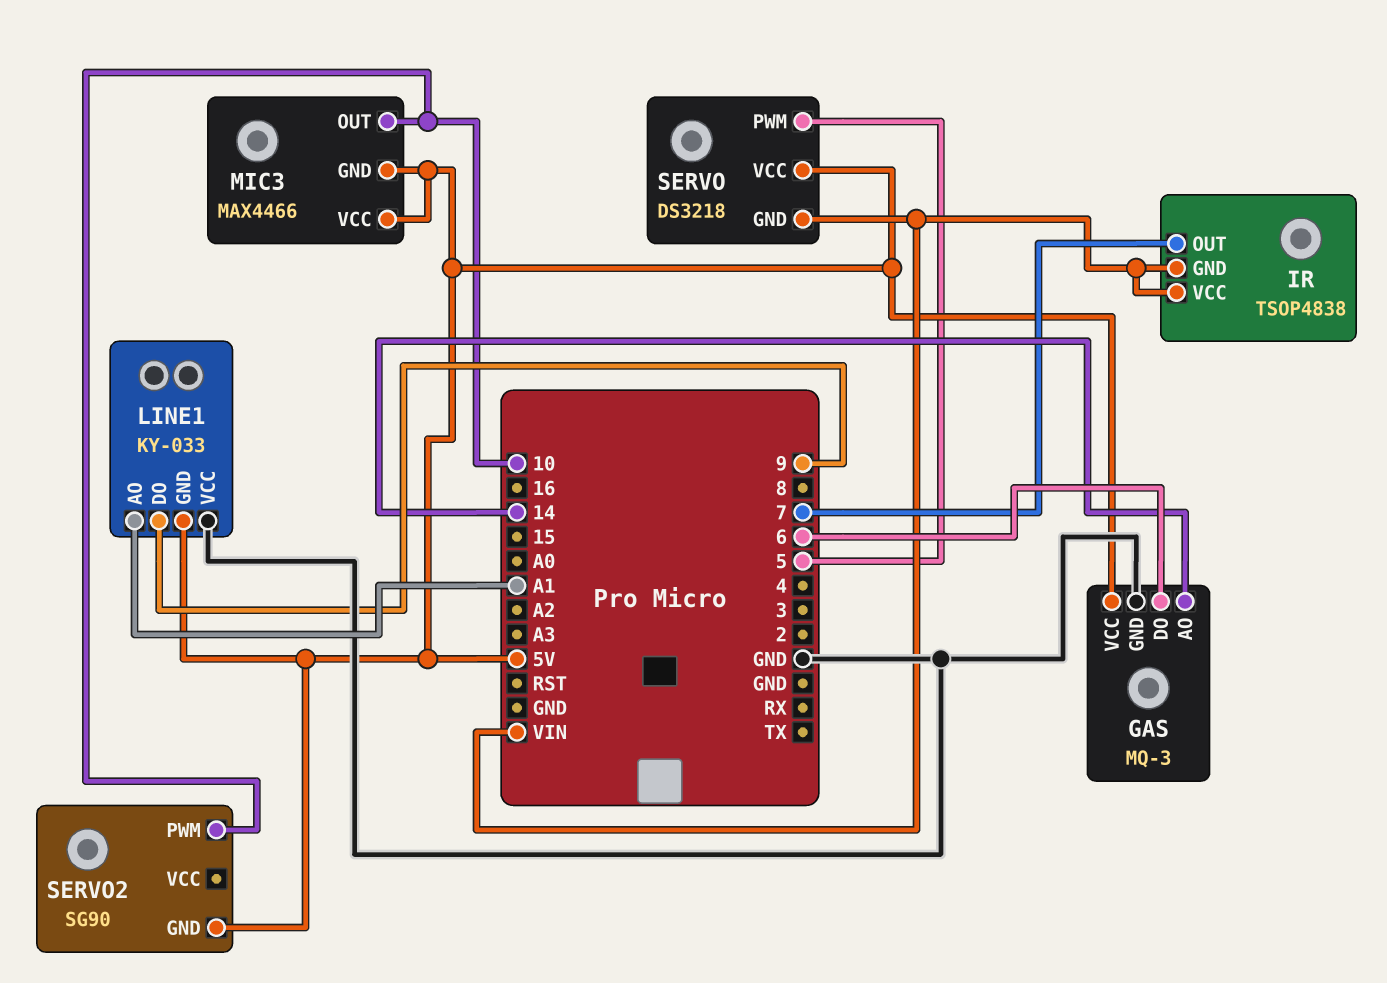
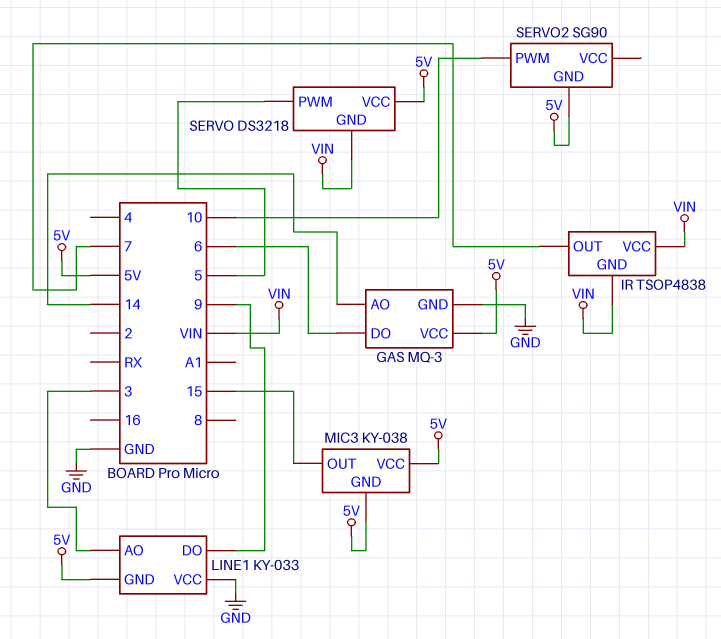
LINE1 pin AO: A1 -> 3
MIC3: MAX4466 -> KY-038
MIC3 pin OUT: 10 -> 15

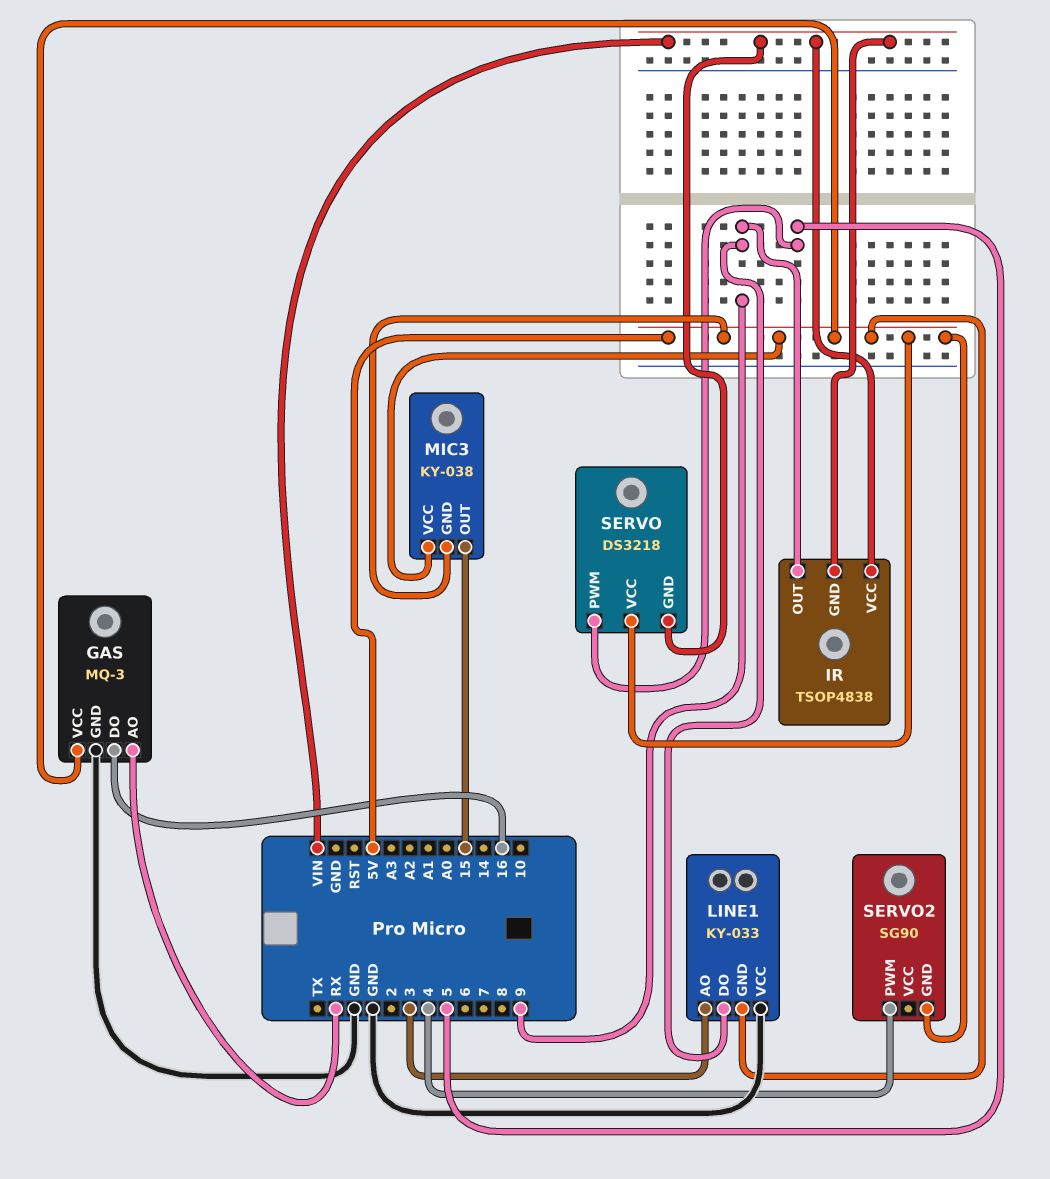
GAS pin AO: 14 -> RX
GAS pin DO: 6 -> 16
IR pin OUT: 7 -> 9
SERVO2 pin PWM: 10 -> 4

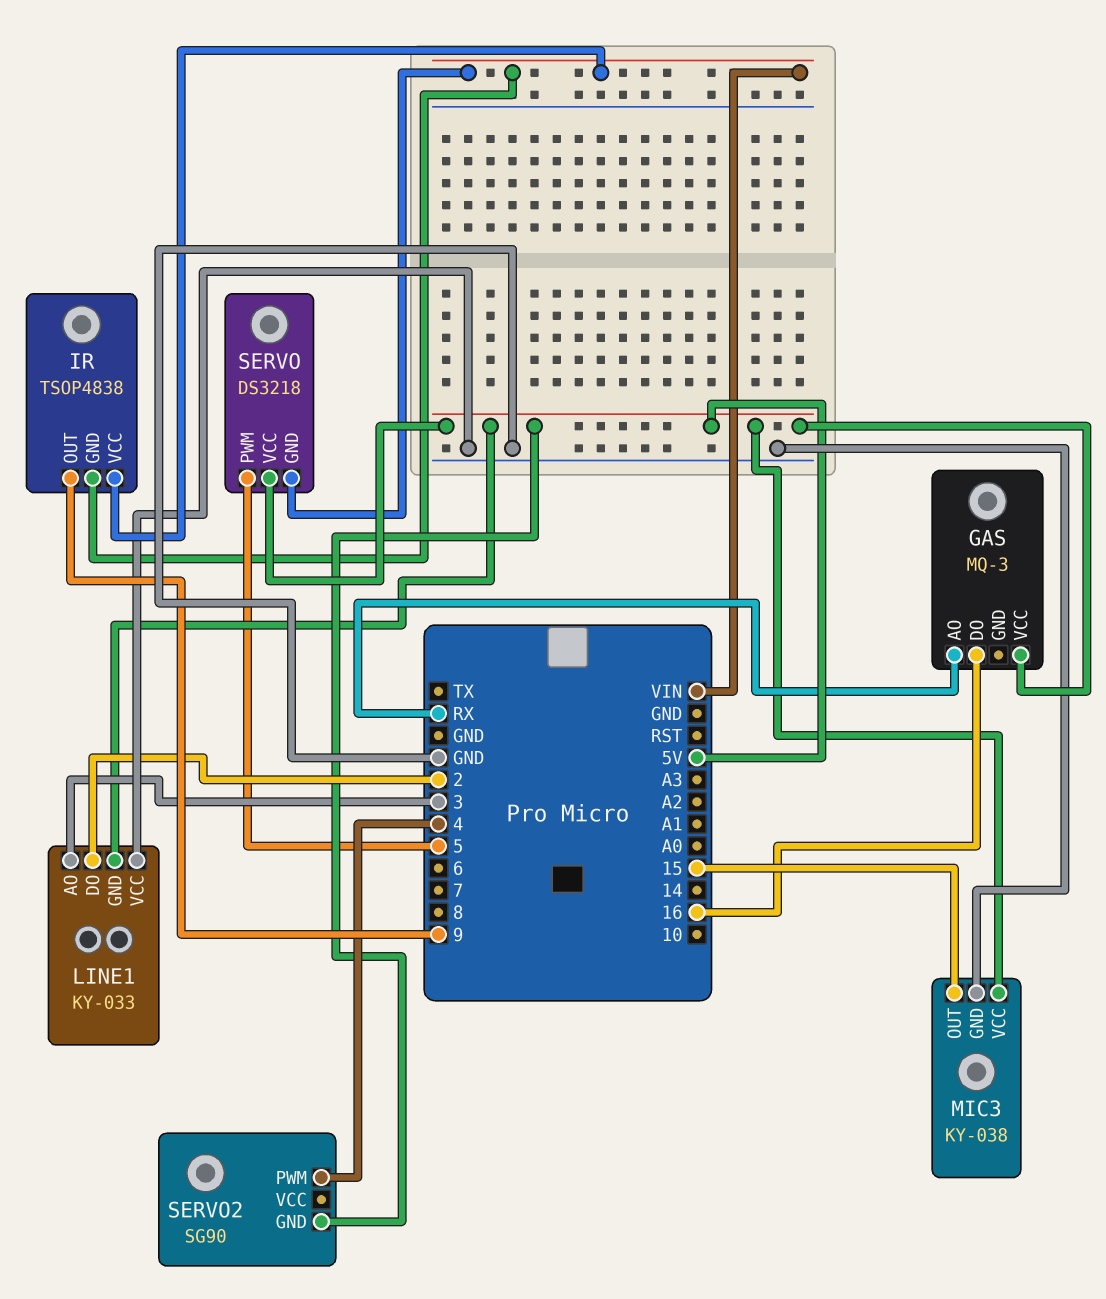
GAS pin GND: GND -> none
LINE1 pin DO: 9 -> 2
MIC3 pin GND: 5V -> GND

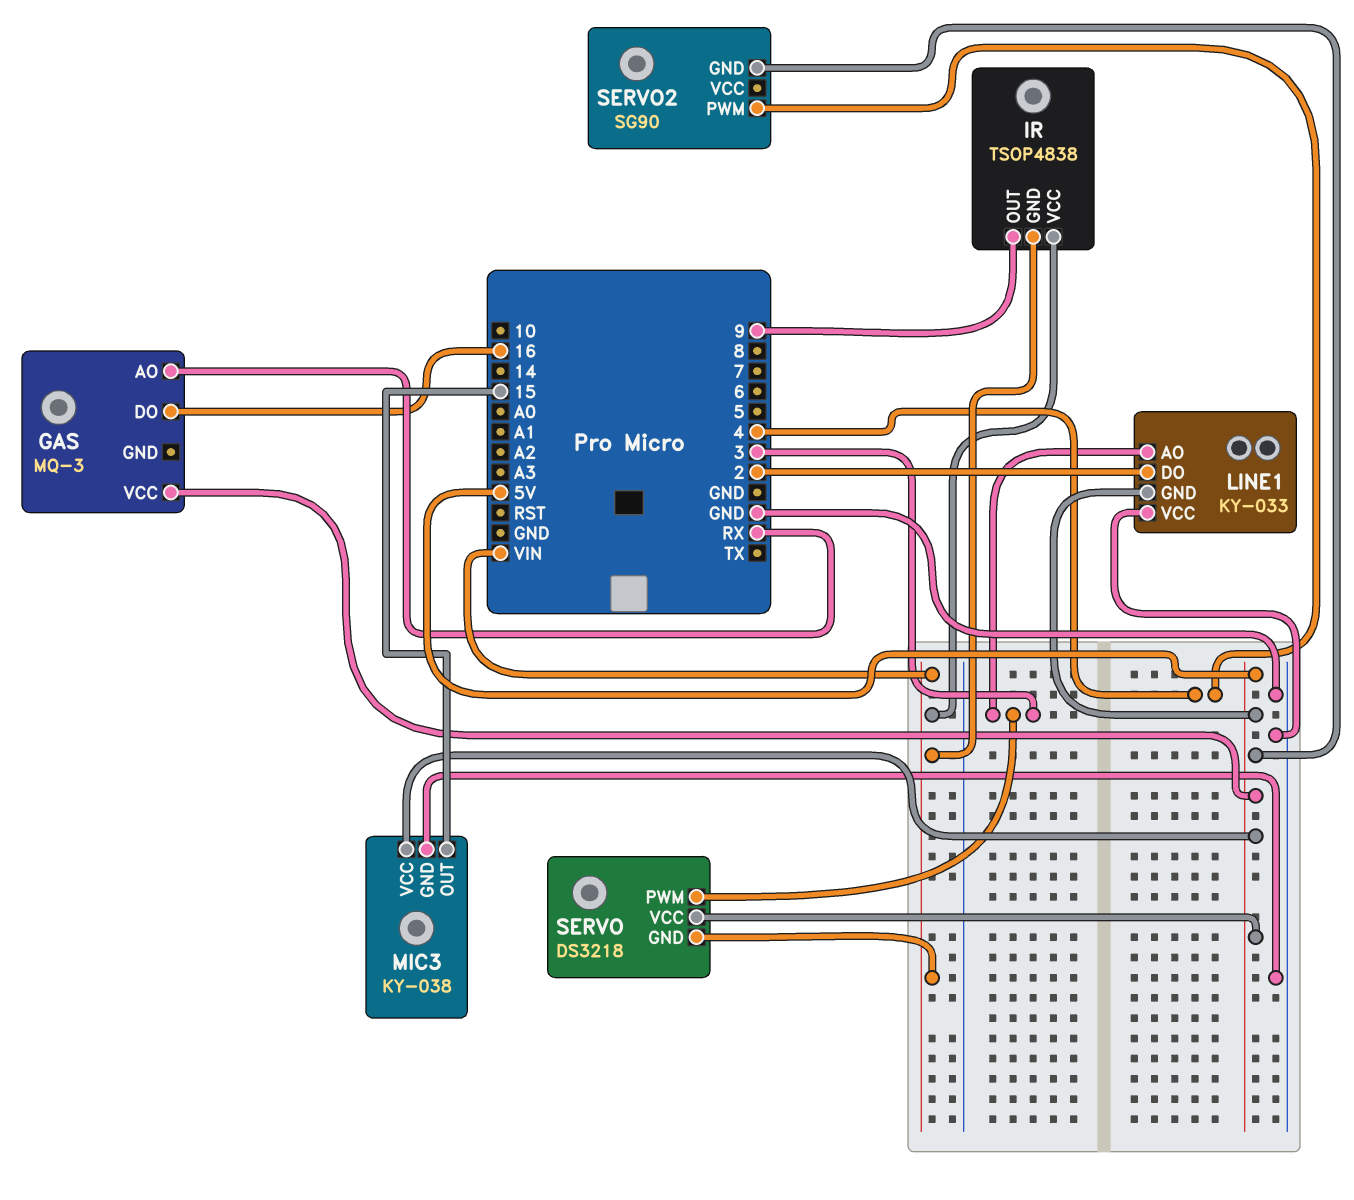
SERVO pin PWM: 5 -> 3

